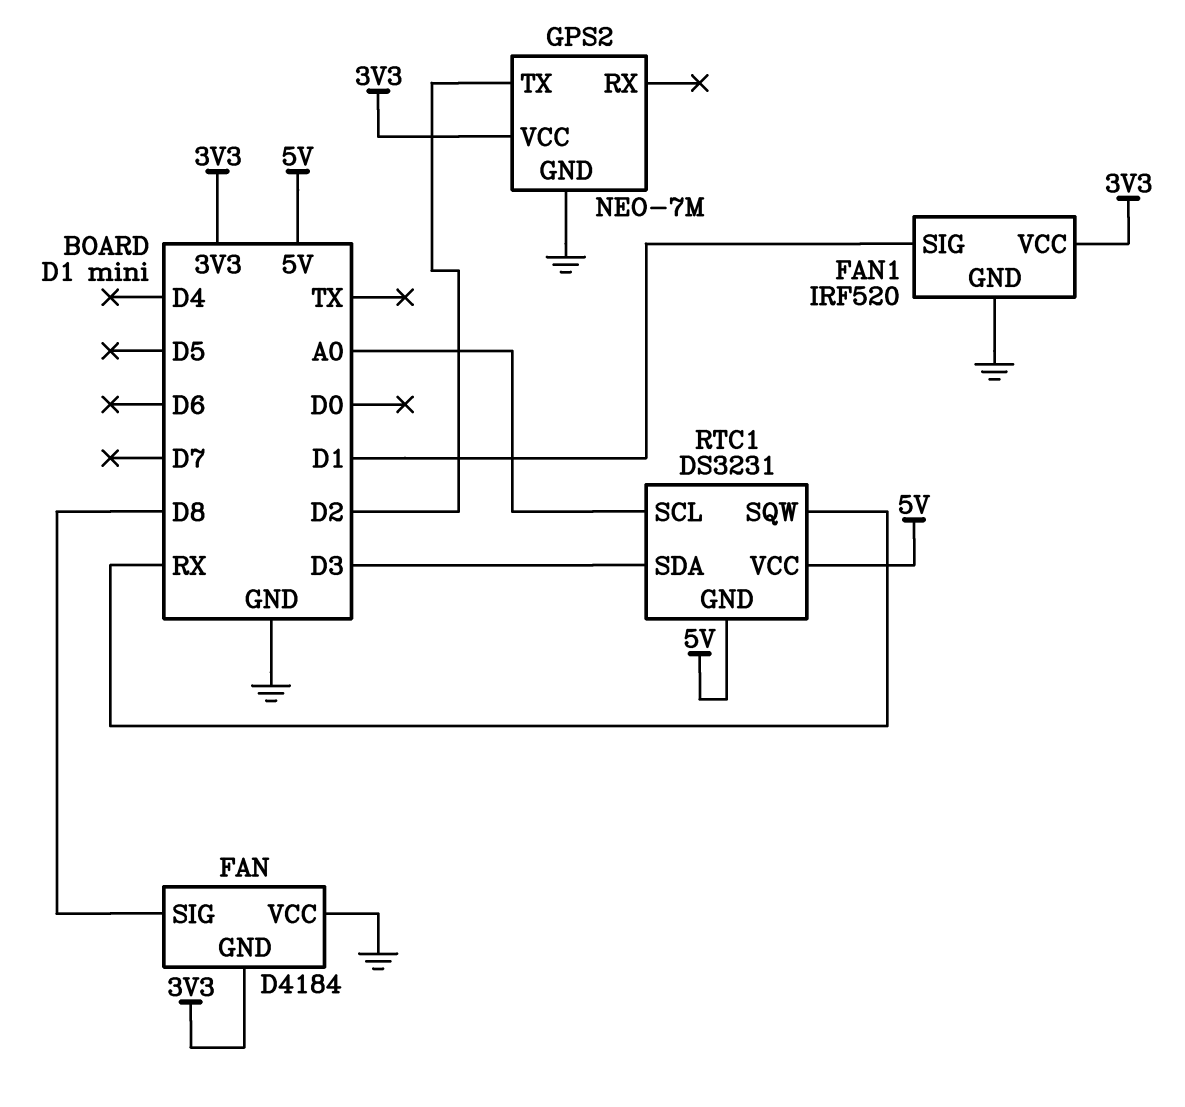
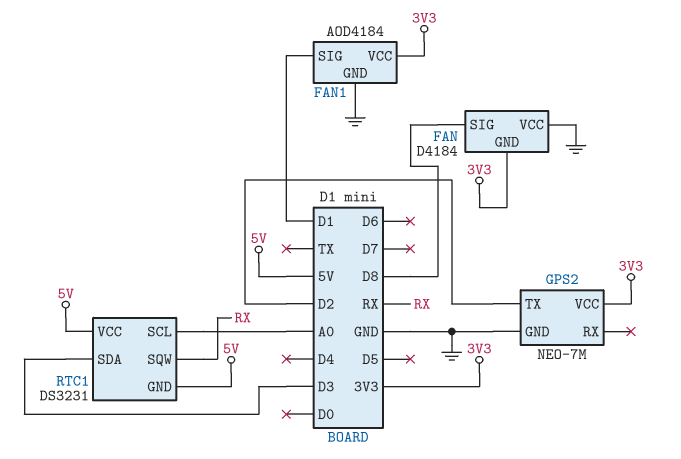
FAN1: IRF520 -> AOD4184

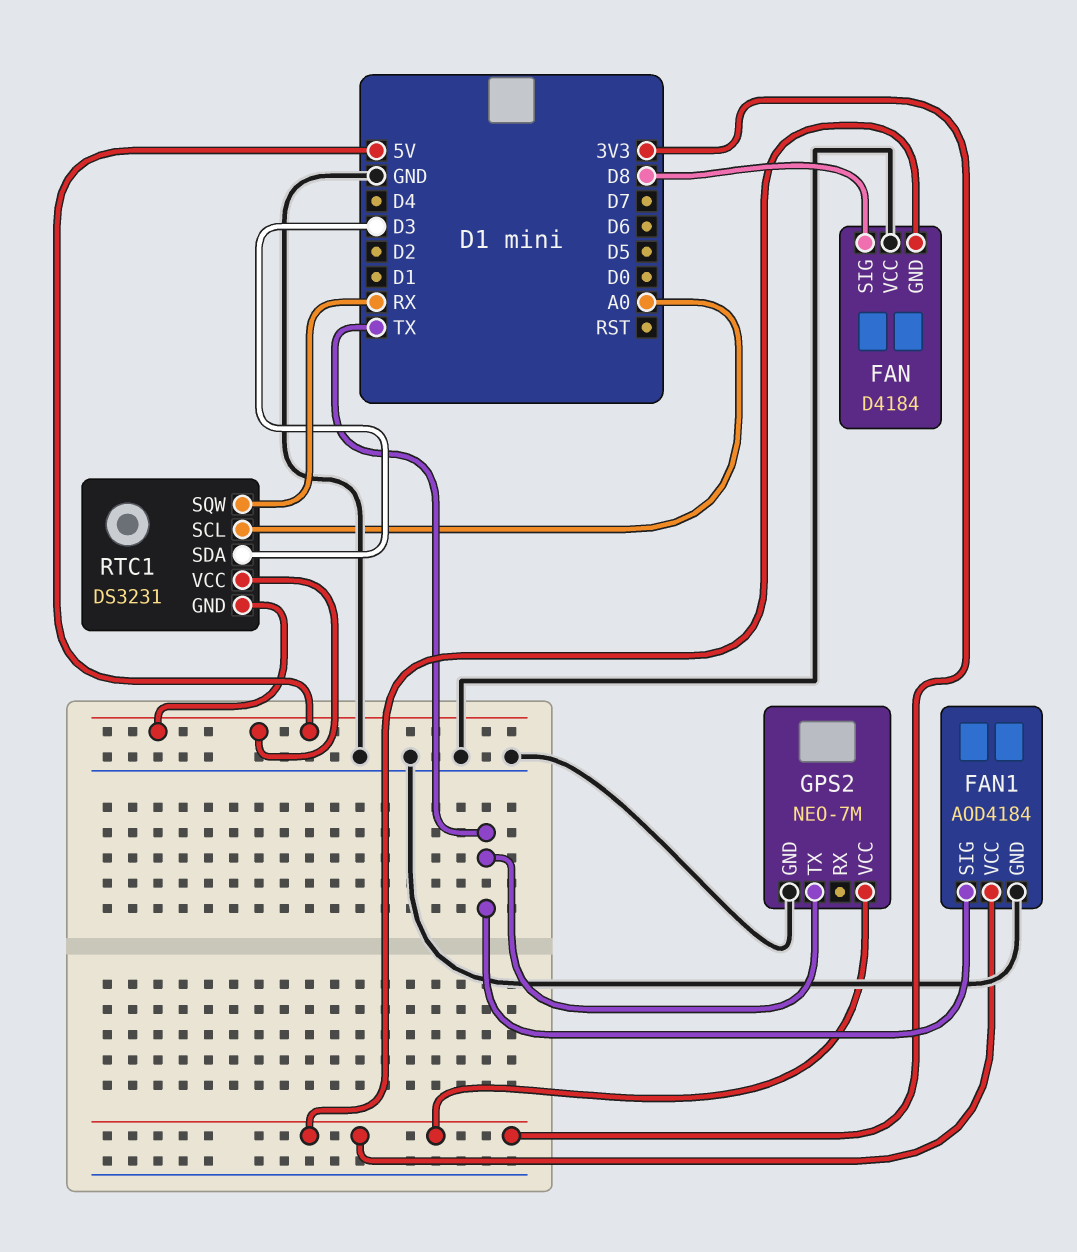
FAN1 pin SIG: D1 -> TX
GPS2 pin TX: D2 -> TX

